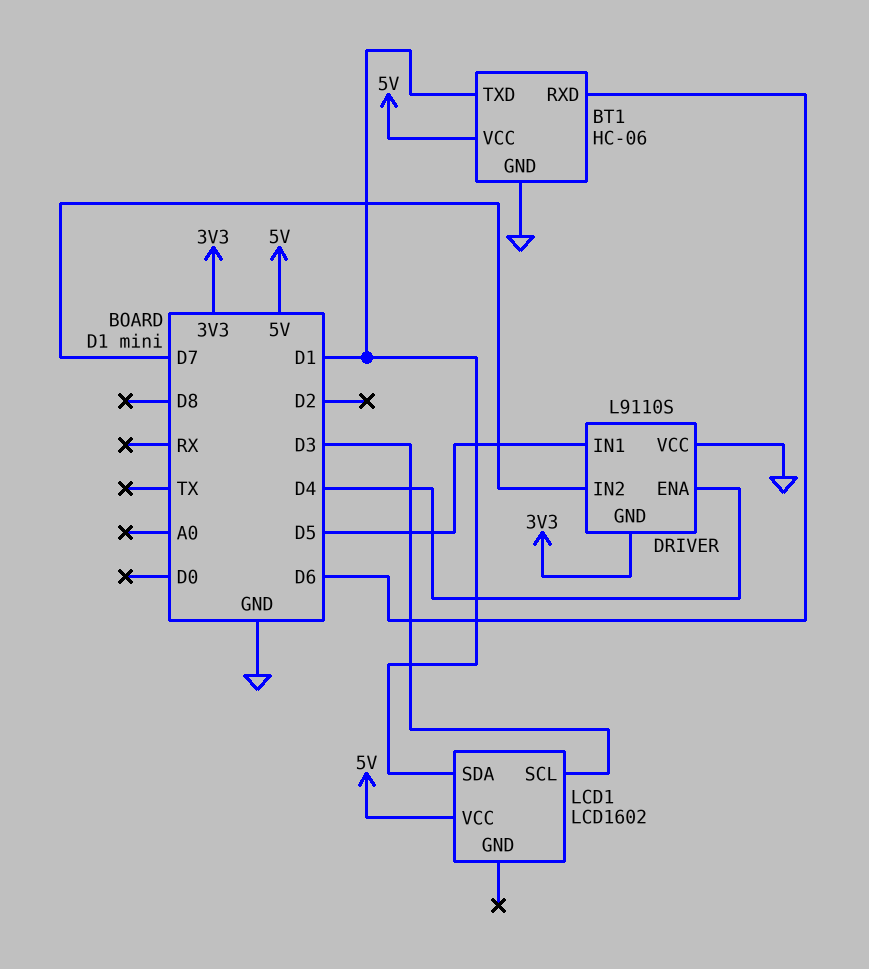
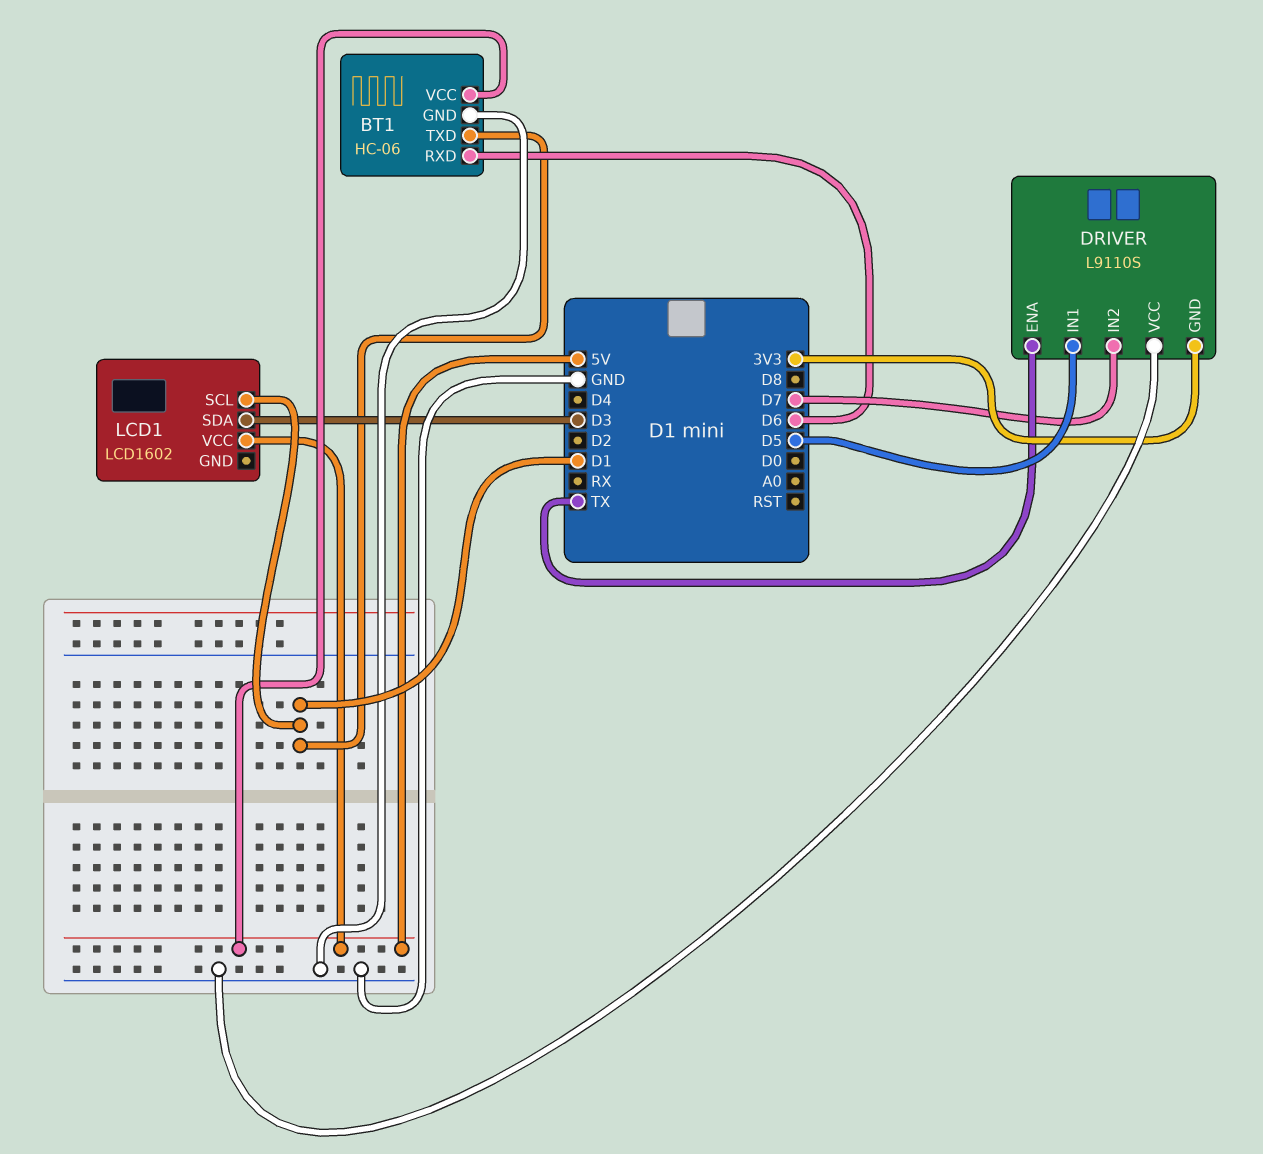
DRIVER pin ENA: D4 -> TX
LCD1 pin SCL: D3 -> D1
LCD1 pin SDA: D1 -> D3

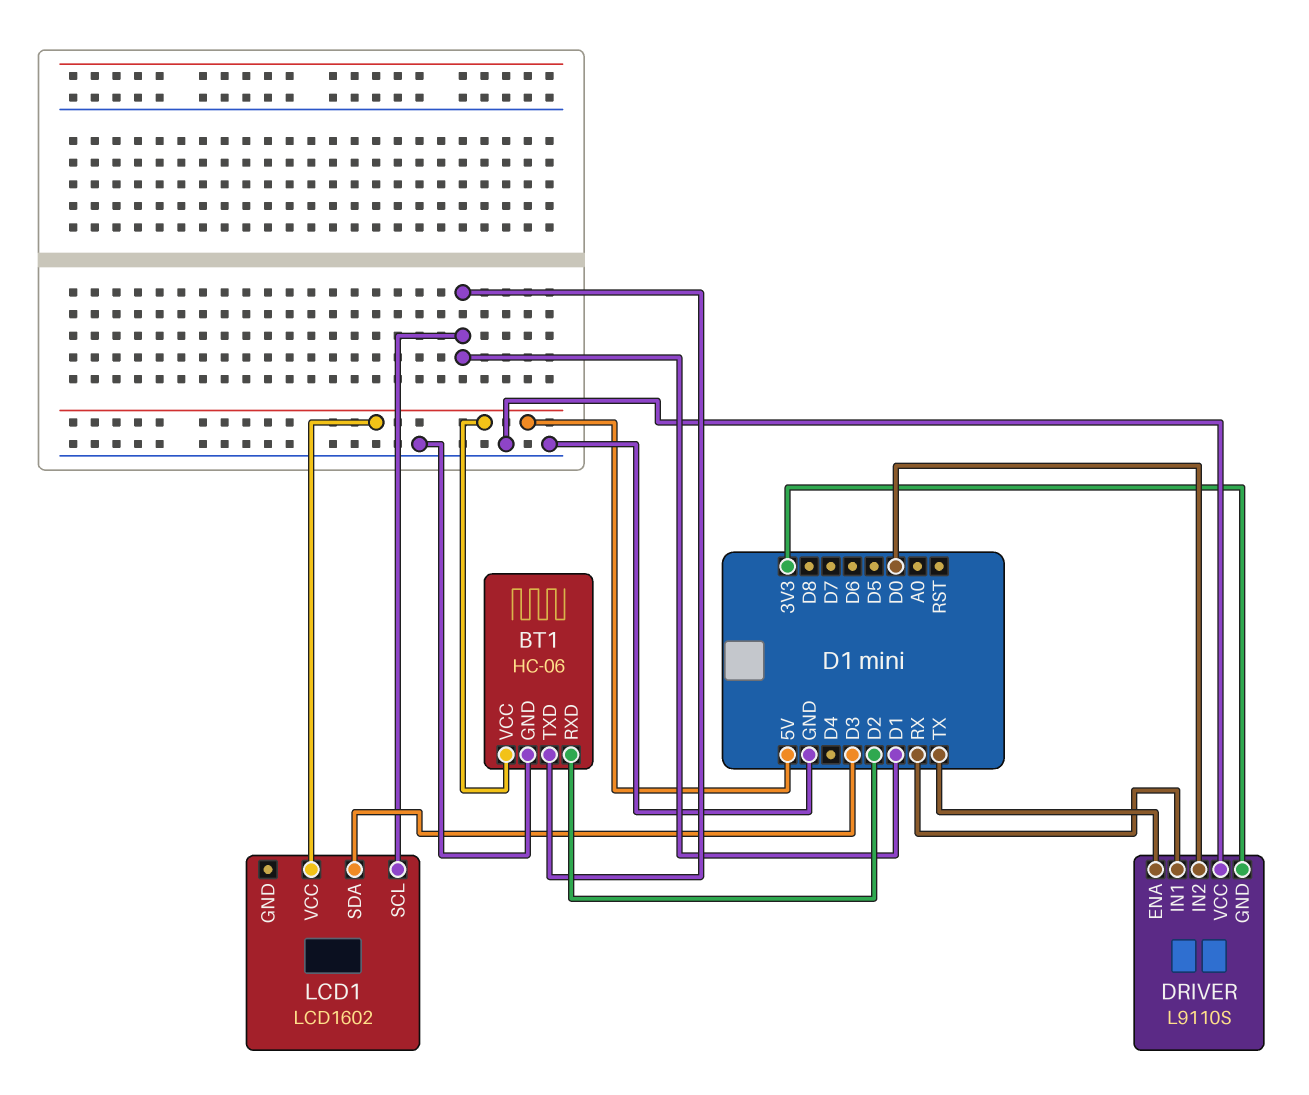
BT1 pin RXD: D6 -> D2
DRIVER pin IN1: D5 -> RX
DRIVER pin IN2: D7 -> D0

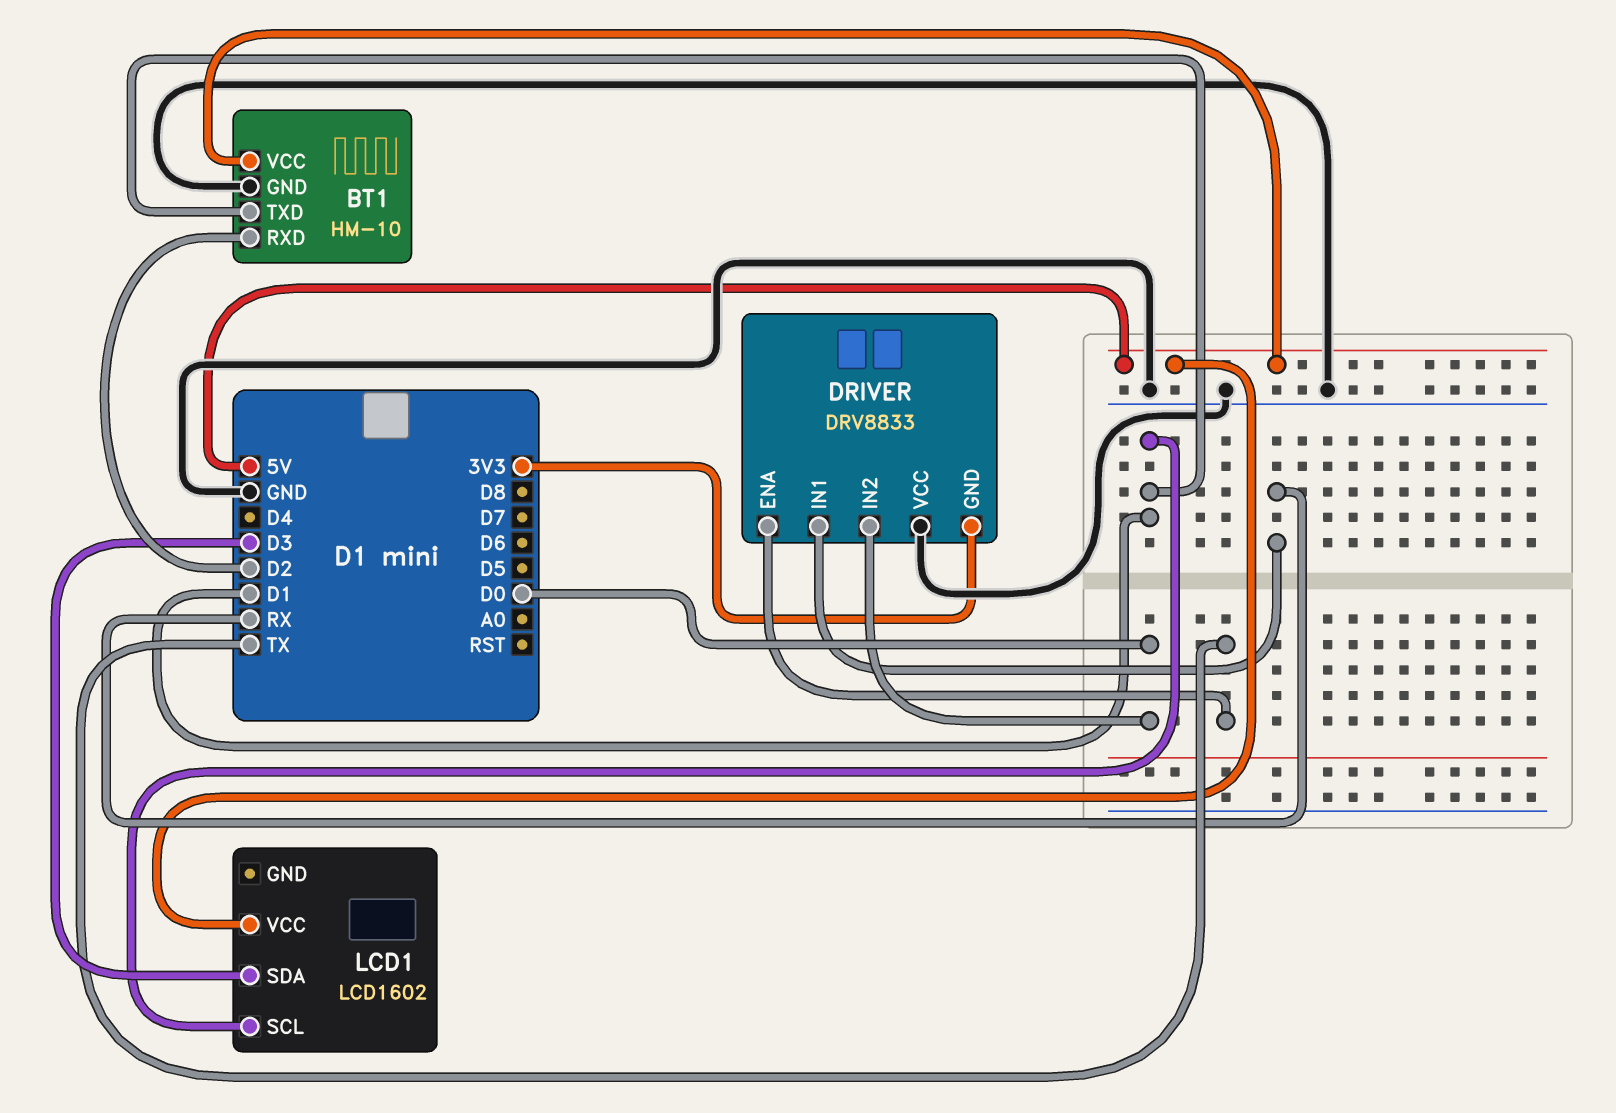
BT1: HC-06 -> HM-10
DRIVER: L9110S -> DRV8833

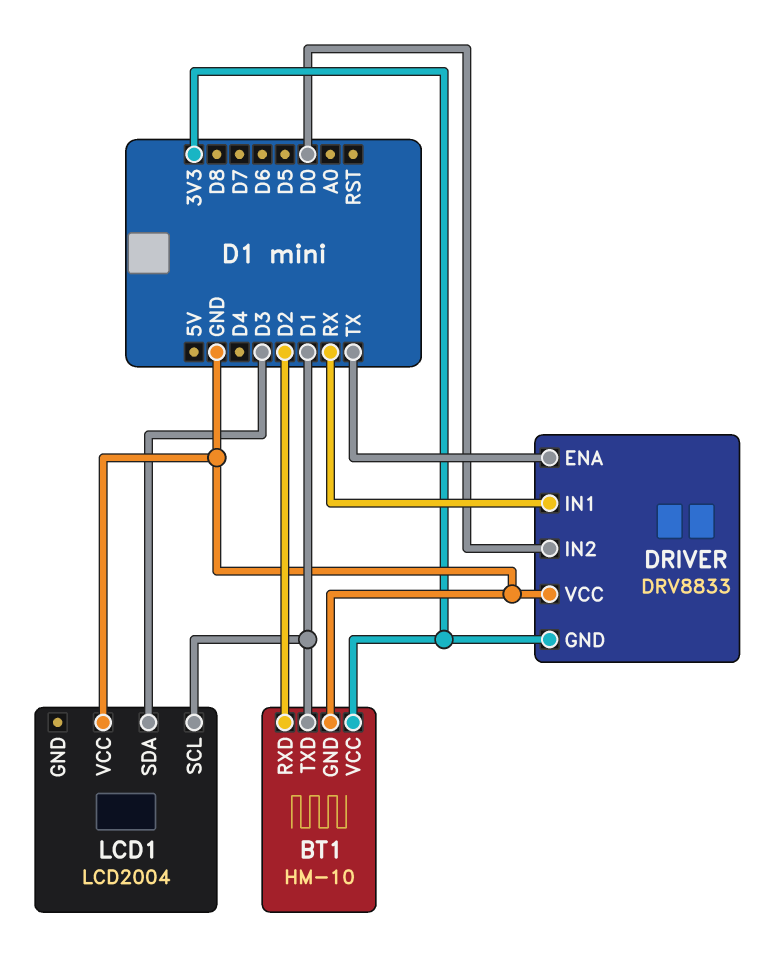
BT1 pin VCC: 5V -> 3V3
LCD1: LCD1602 -> LCD2004
LCD1 pin VCC: 5V -> GND

